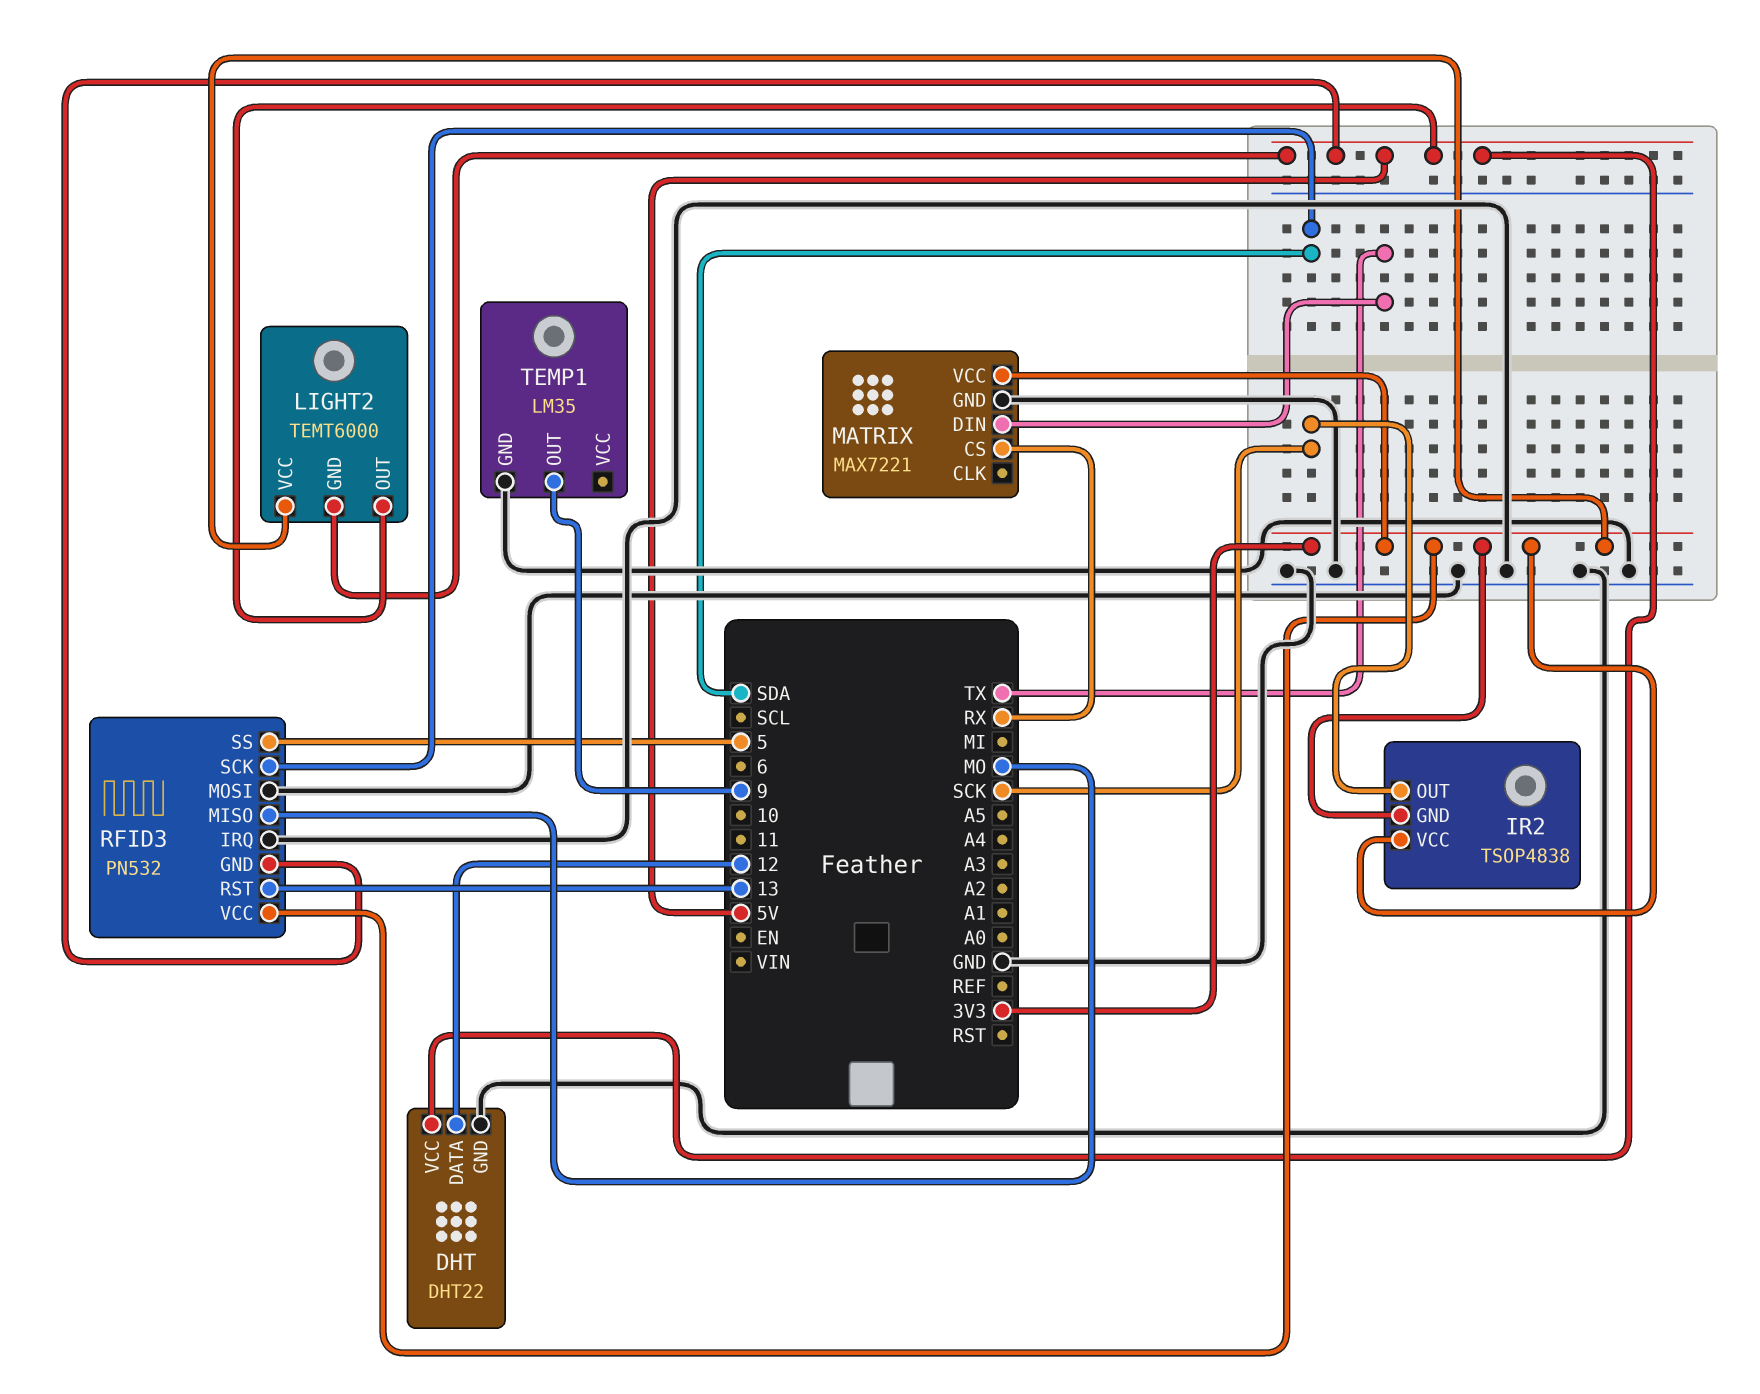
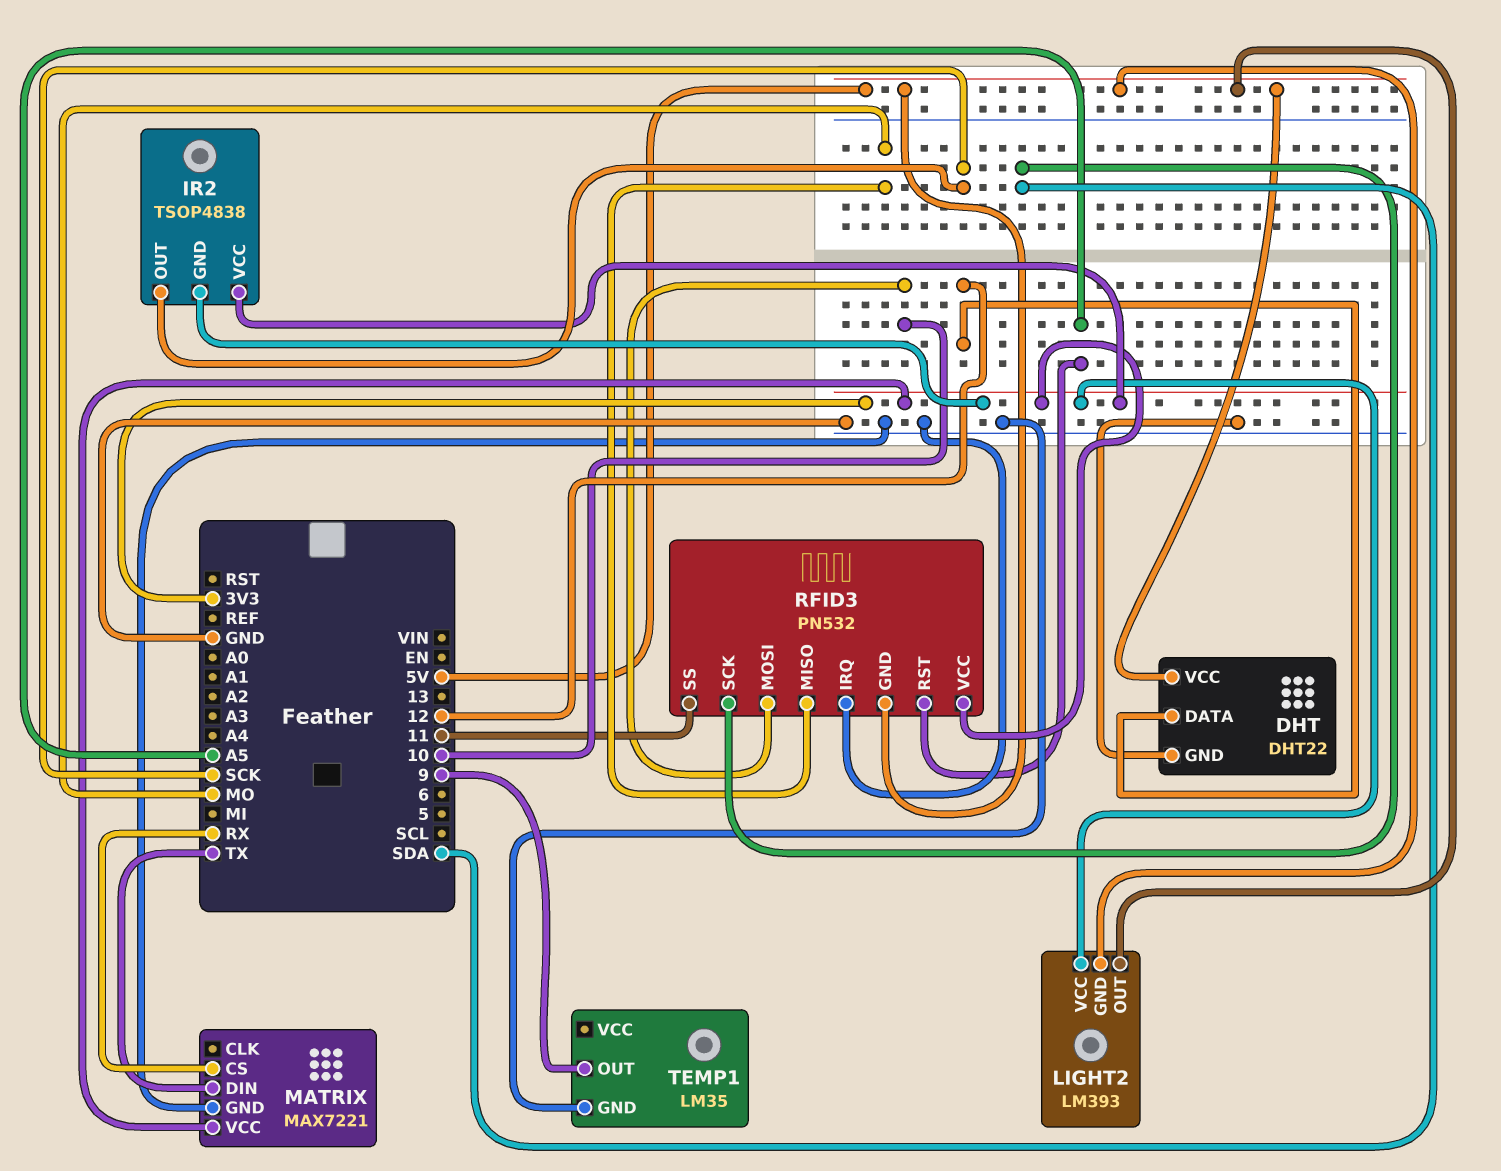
LIGHT2: TEMT6000 -> LM393
RFID3 pin MOSI: GND -> 10
RFID3 pin RST: 13 -> A5
RFID3 pin SS: 5 -> 11

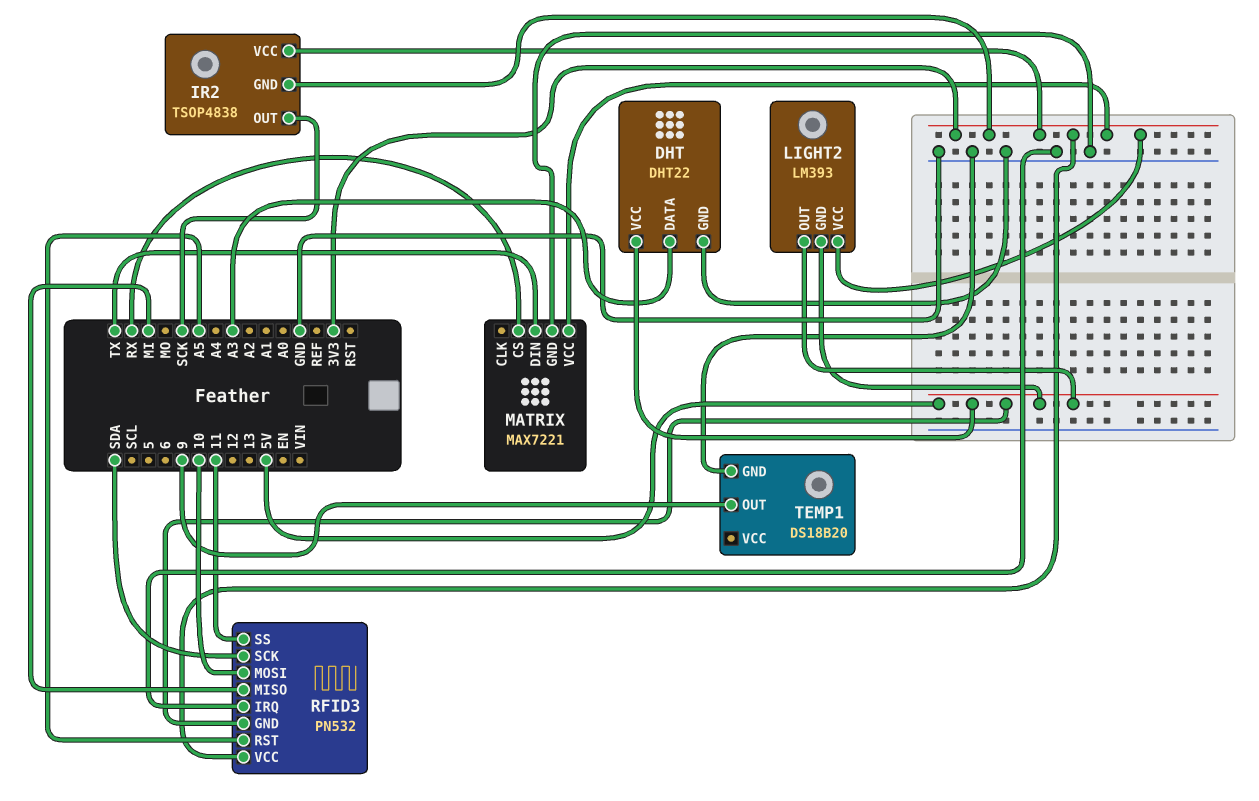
DHT pin DATA: 12 -> A3
RFID3 pin MISO: MO -> MI
TEMP1: LM35 -> DS18B20

